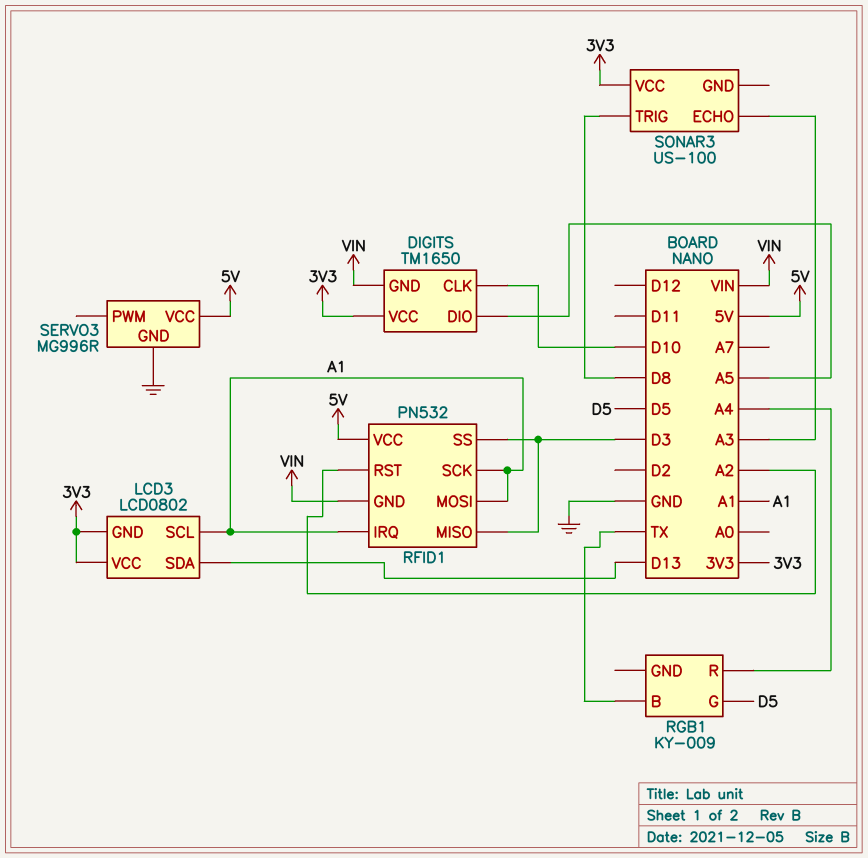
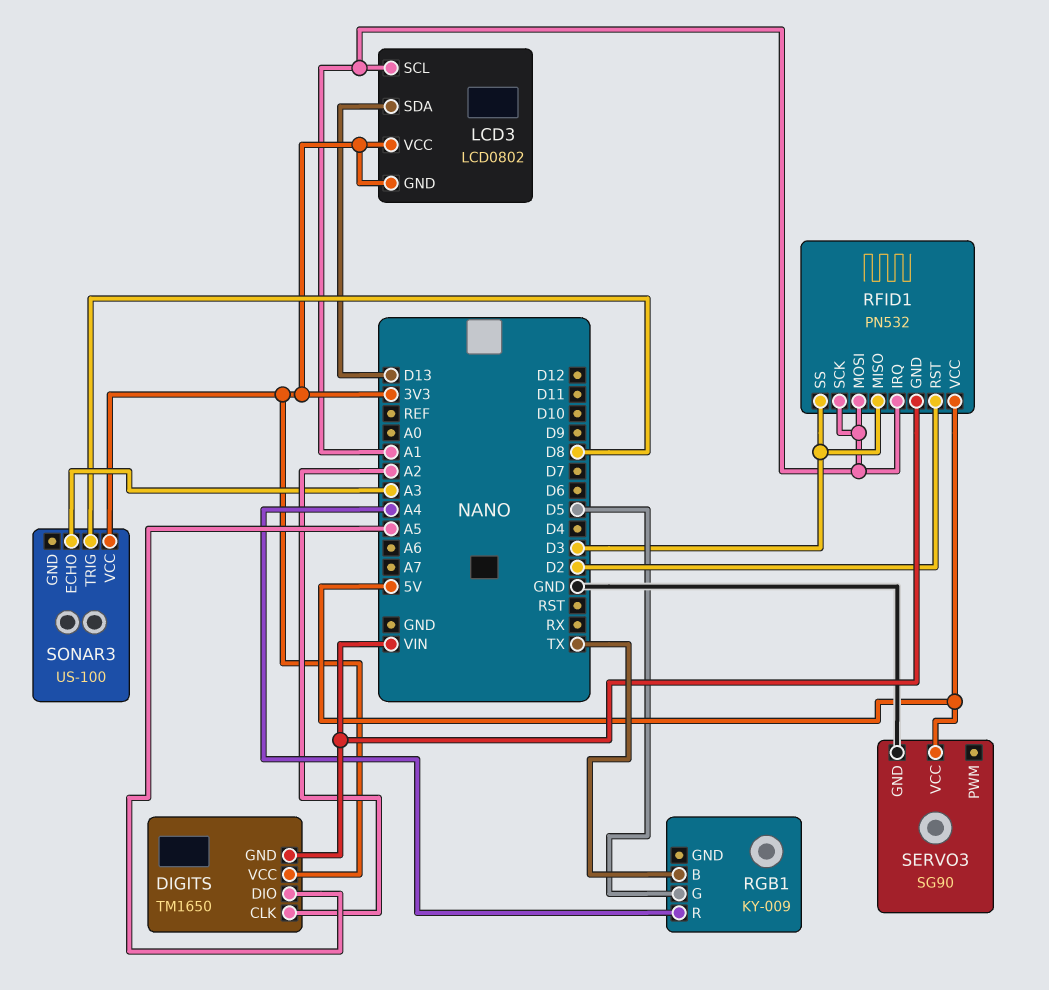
DIGITS pin CLK: D10 -> A2
RFID1 pin RST: A2 -> D2
SERVO3: MG996R -> SG90

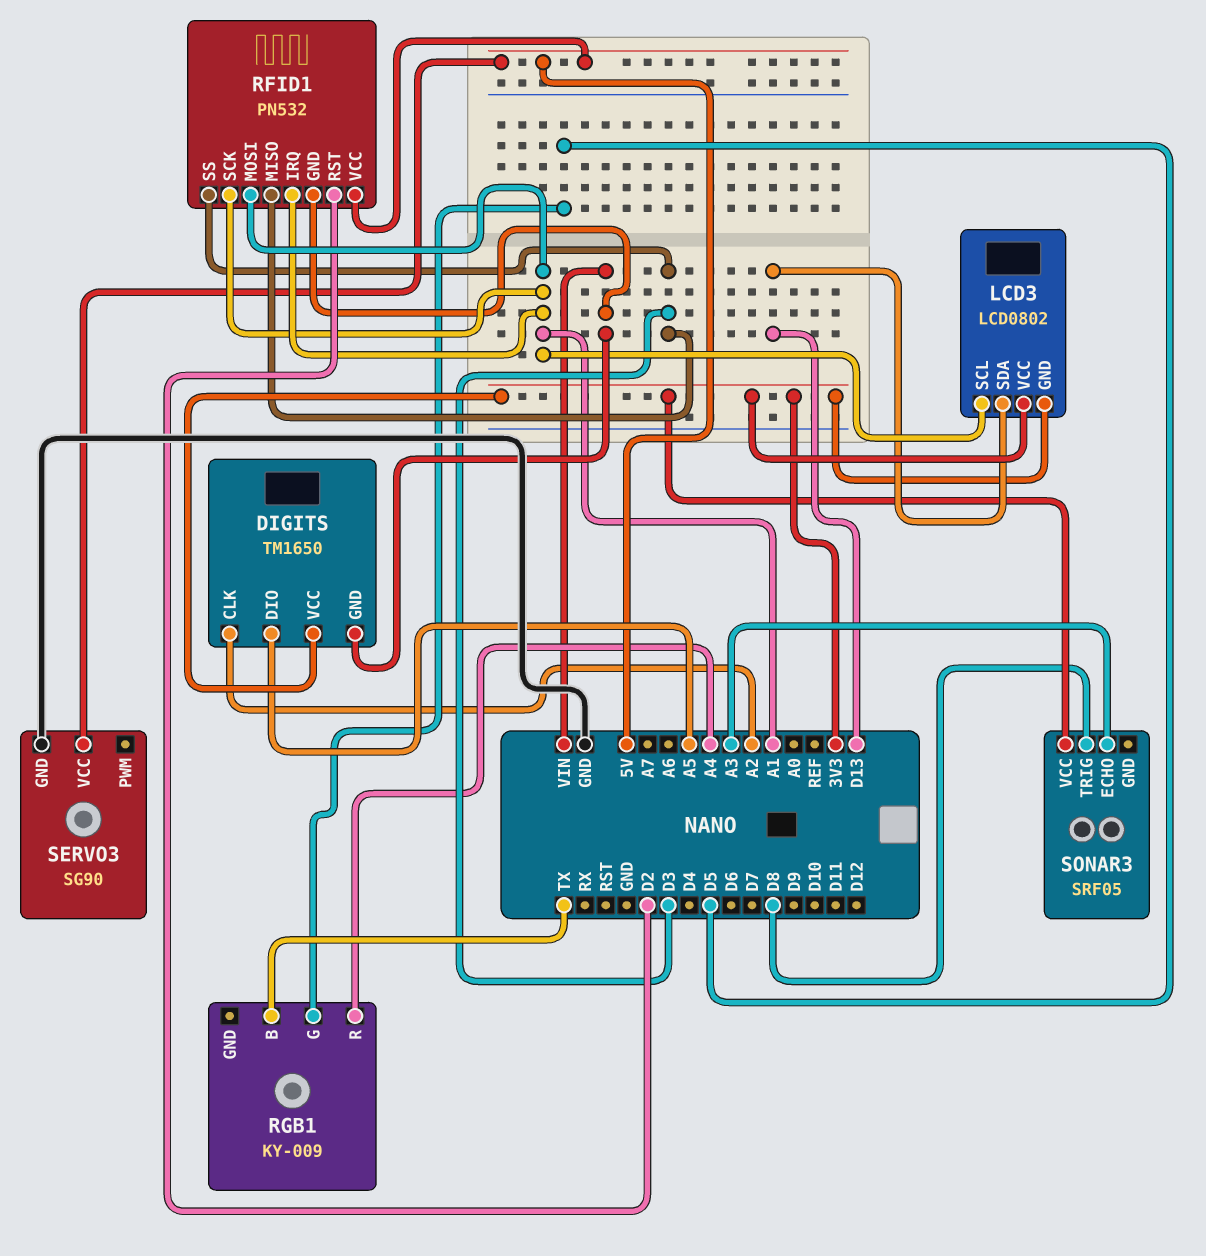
SONAR3: US-100 -> SRF05

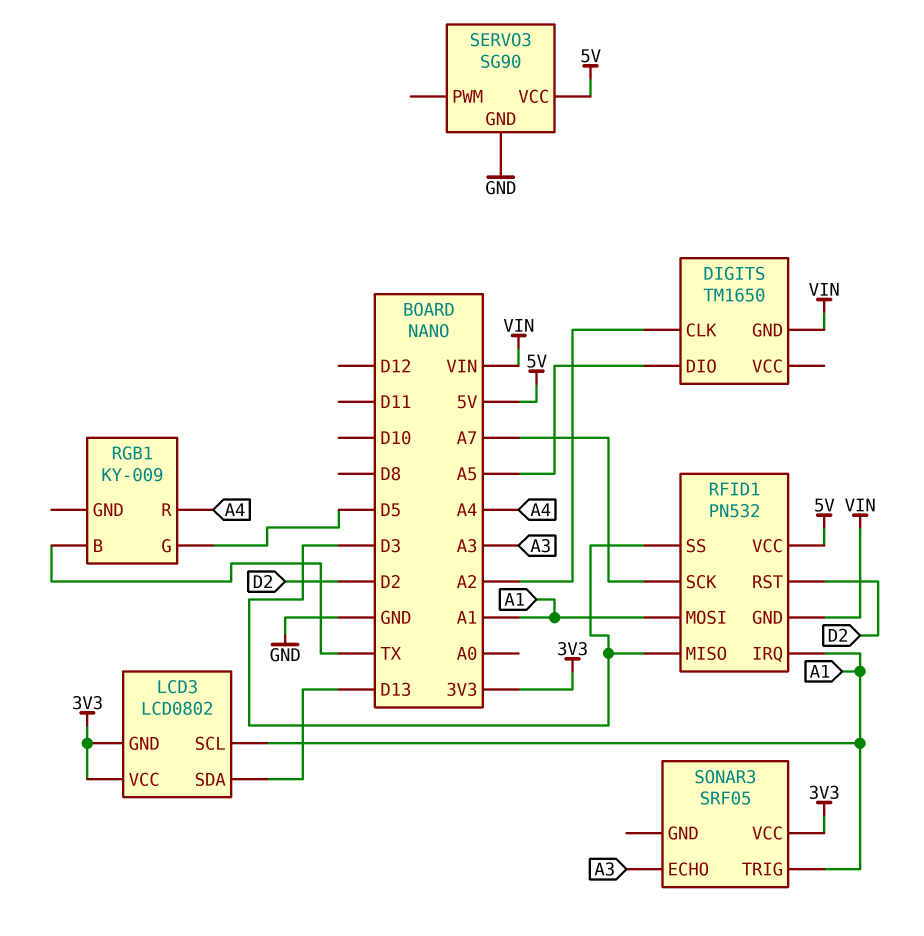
DIGITS pin VCC: 3V3 -> none
RFID1 pin SCK: A1 -> A7
SONAR3 pin TRIG: D8 -> A1

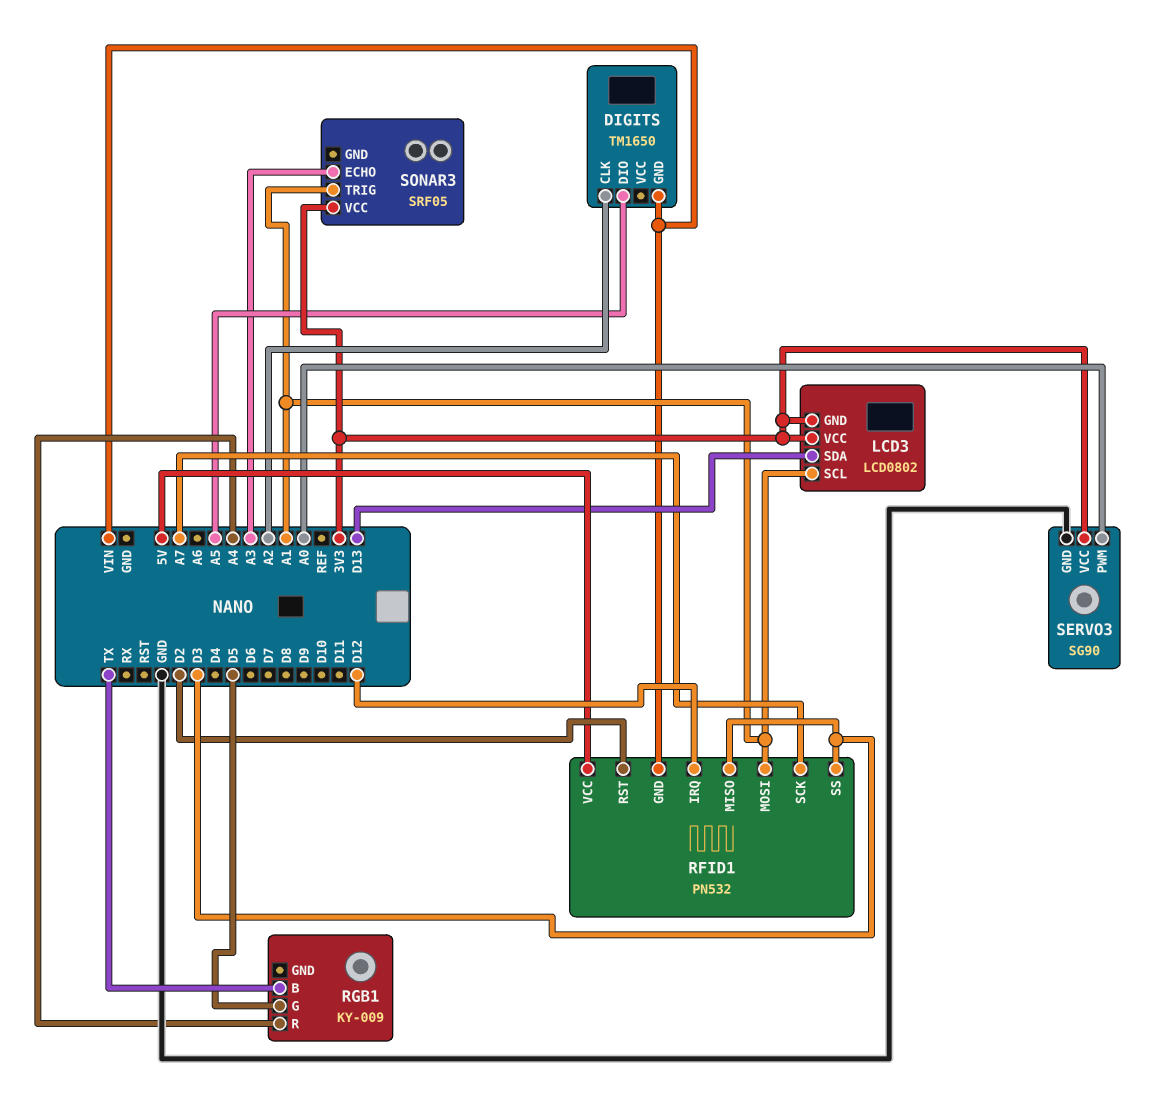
RFID1 pin IRQ: A1 -> D12
SERVO3 pin PWM: none -> A0
SERVO3 pin VCC: 5V -> 3V3

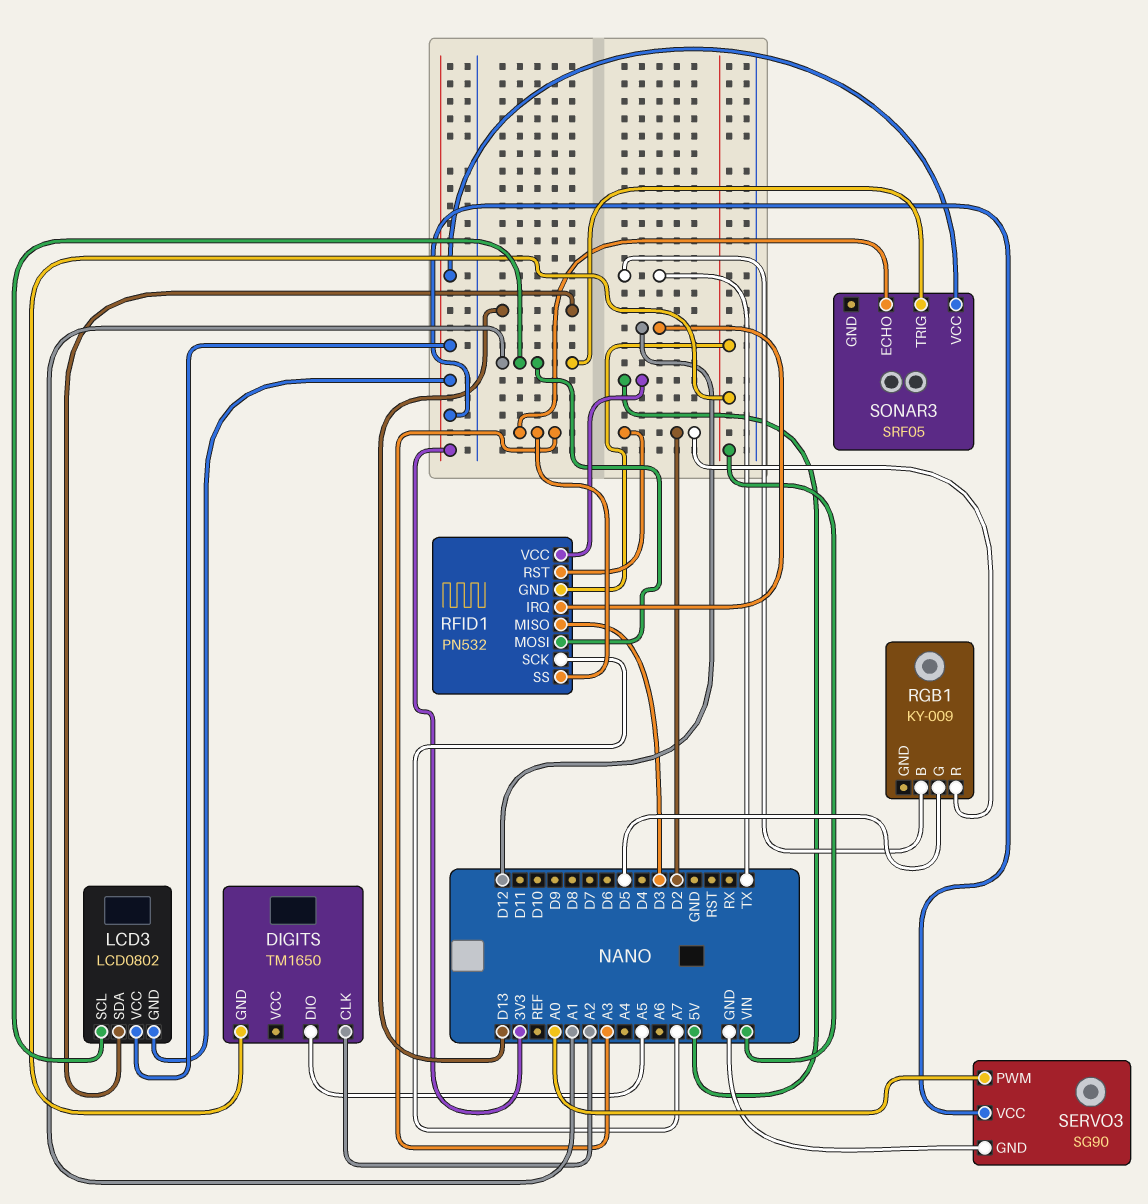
RFID1 pin SS: D3 -> A3
RGB1 pin R: A4 -> D2

